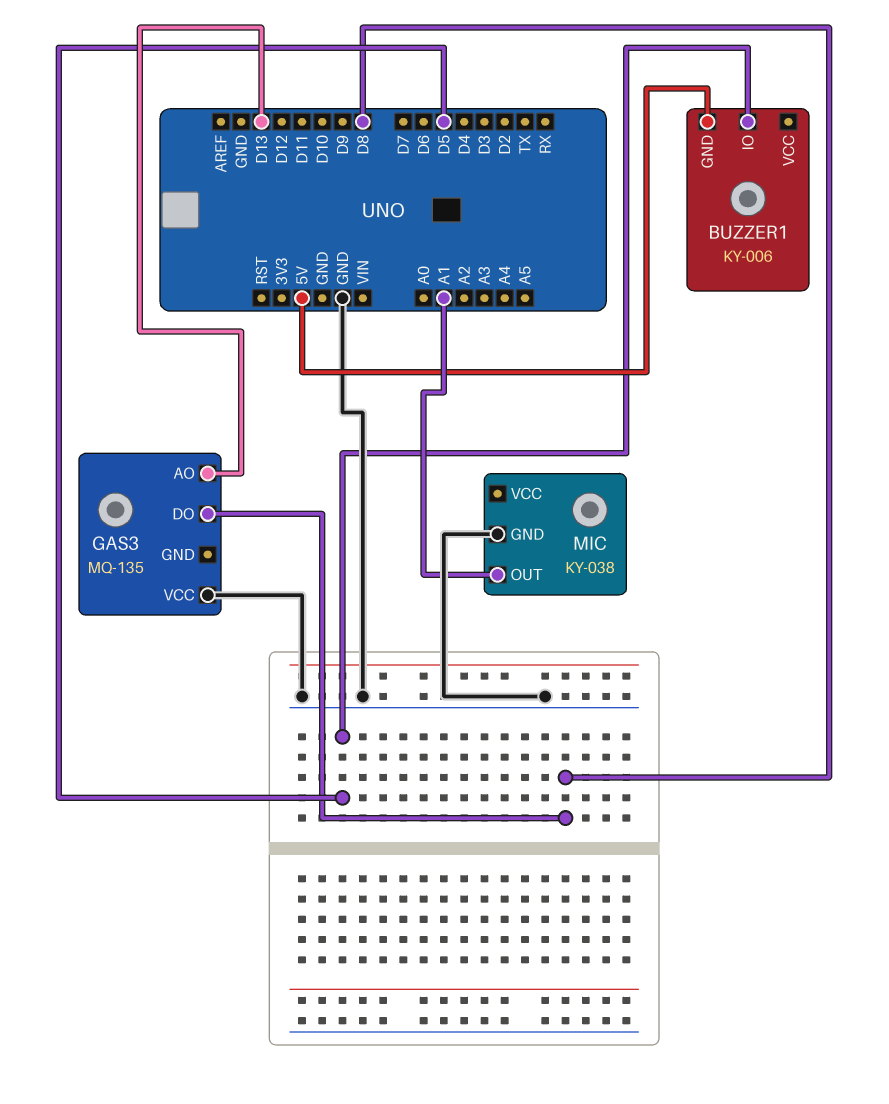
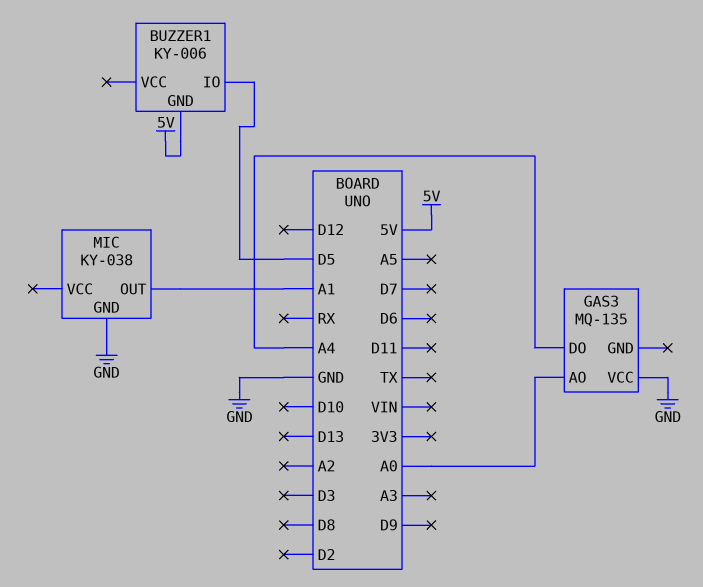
GAS3 pin AO: D13 -> A0
GAS3 pin DO: D8 -> A4

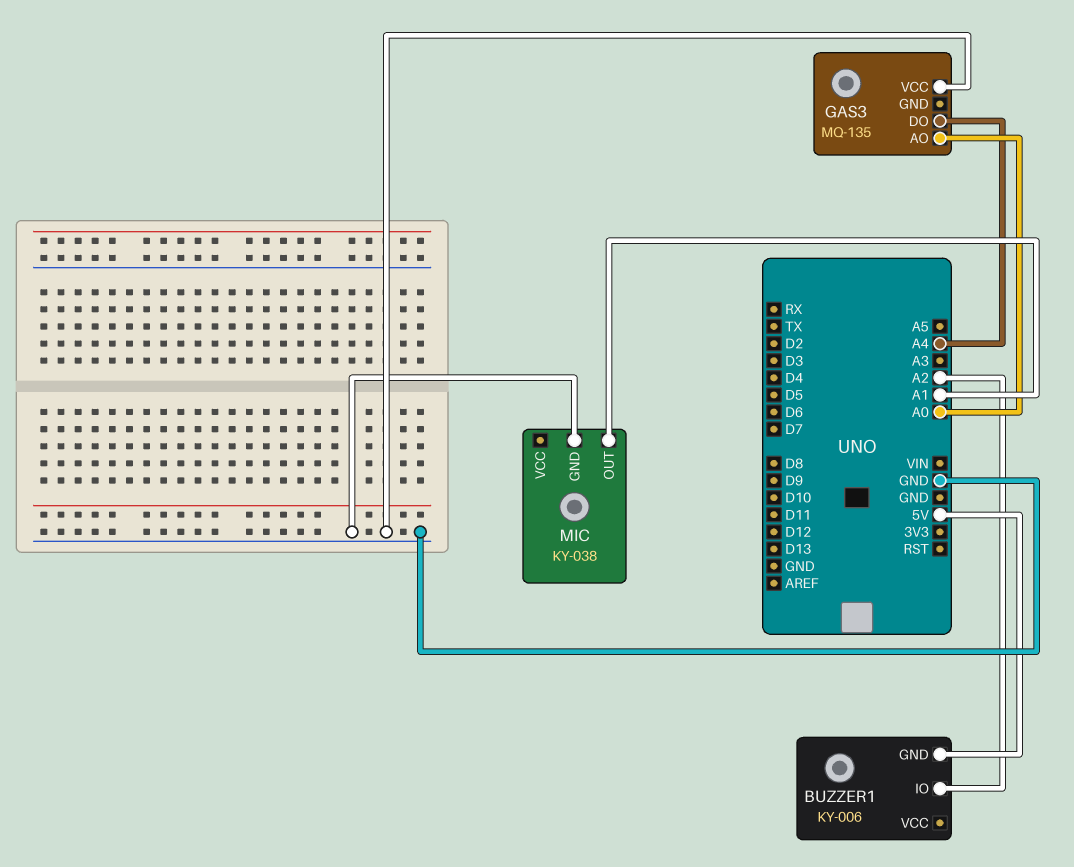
BUZZER1 pin IO: D5 -> A2

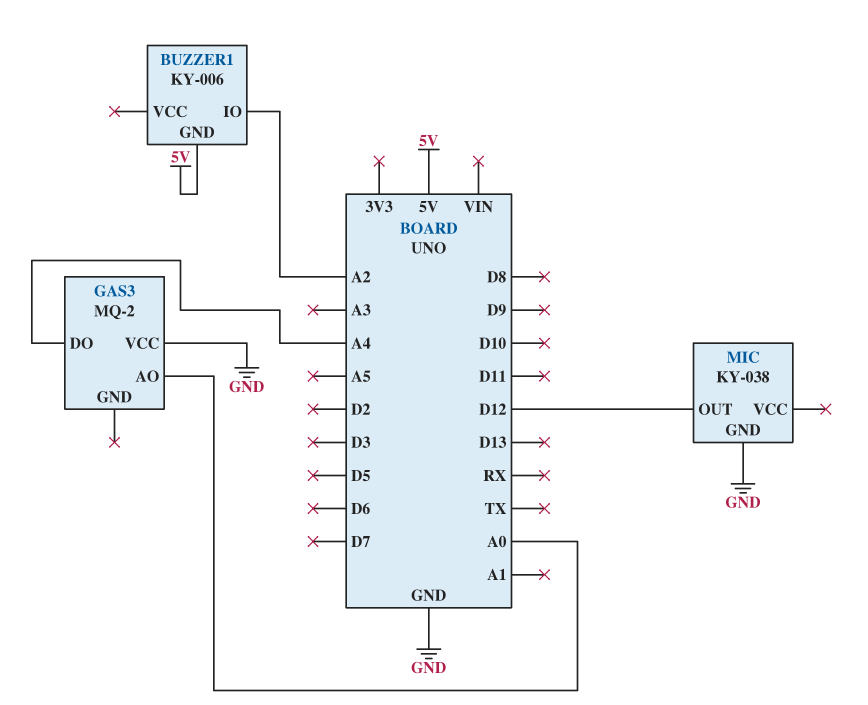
GAS3: MQ-135 -> MQ-2
MIC pin OUT: A1 -> D12

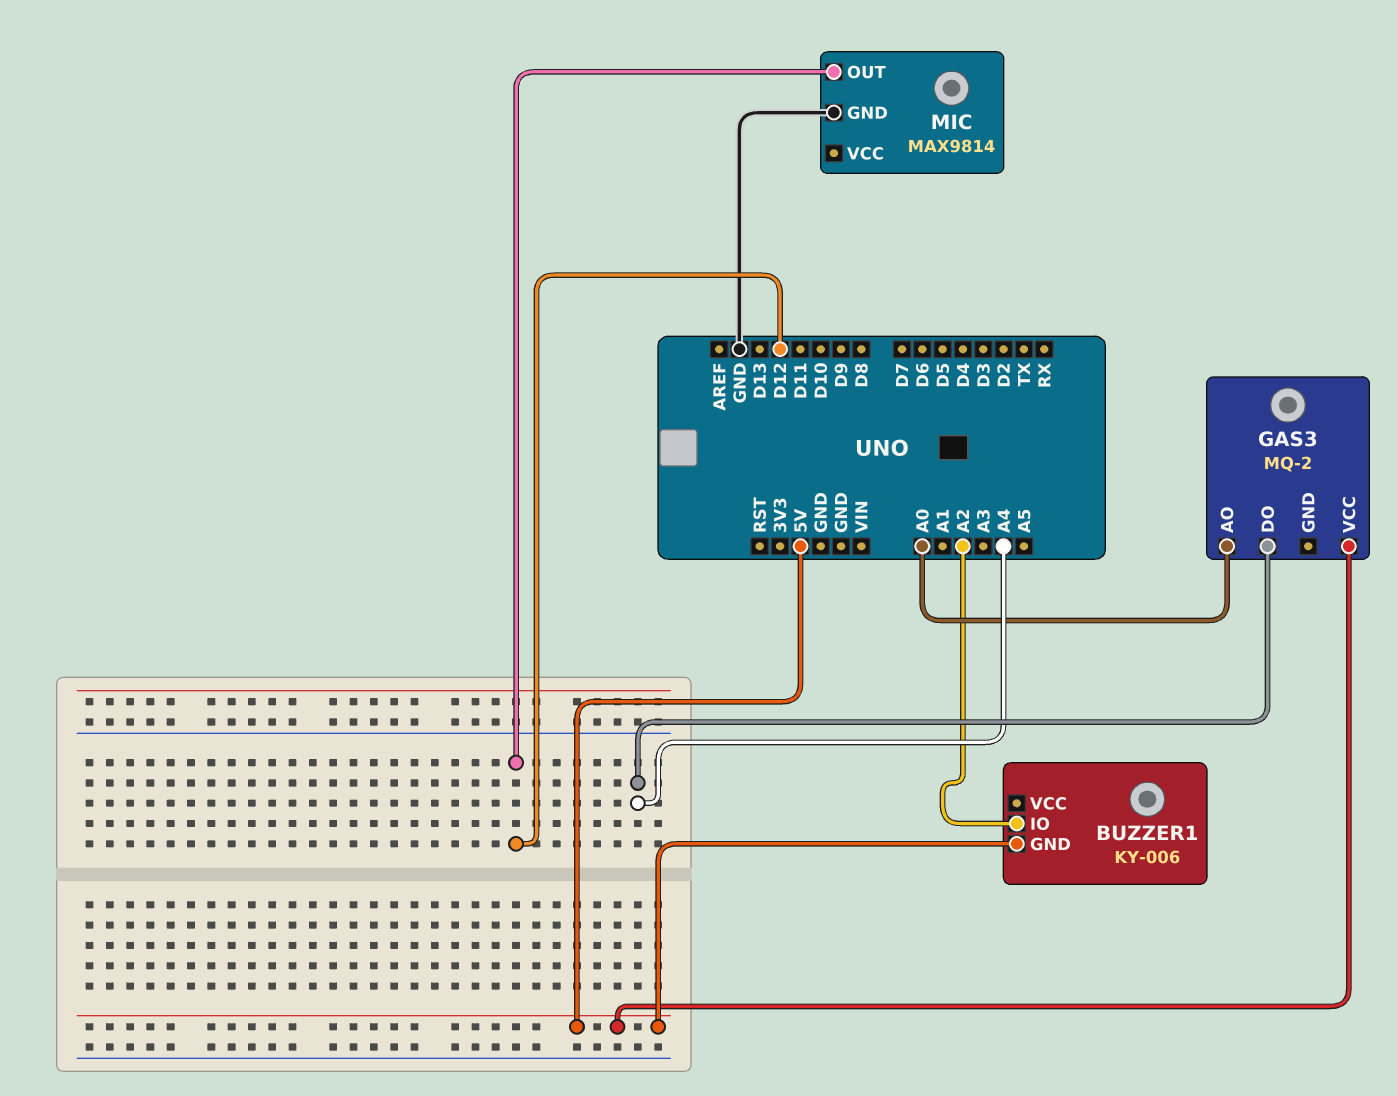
GAS3 pin VCC: GND -> 5V
MIC: KY-038 -> MAX9814

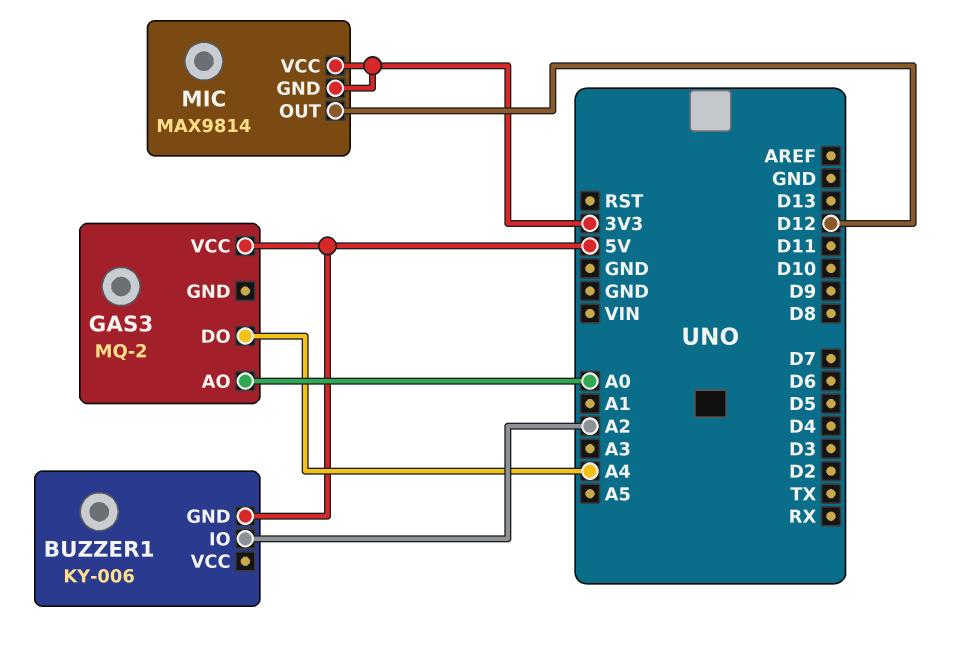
MIC pin GND: GND -> 3V3
MIC pin VCC: none -> 3V3

